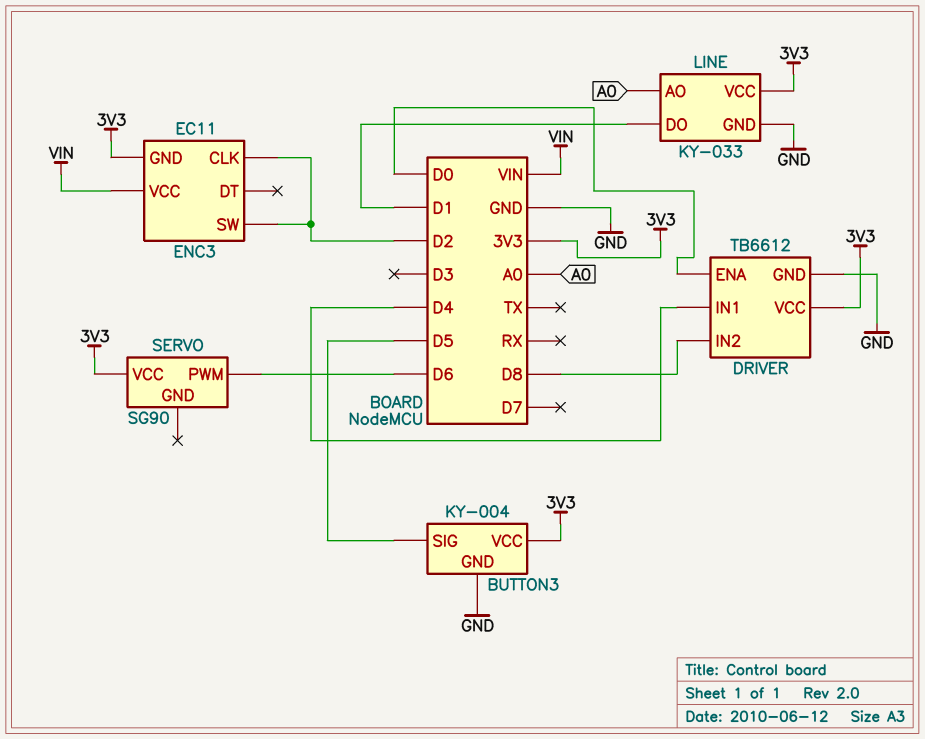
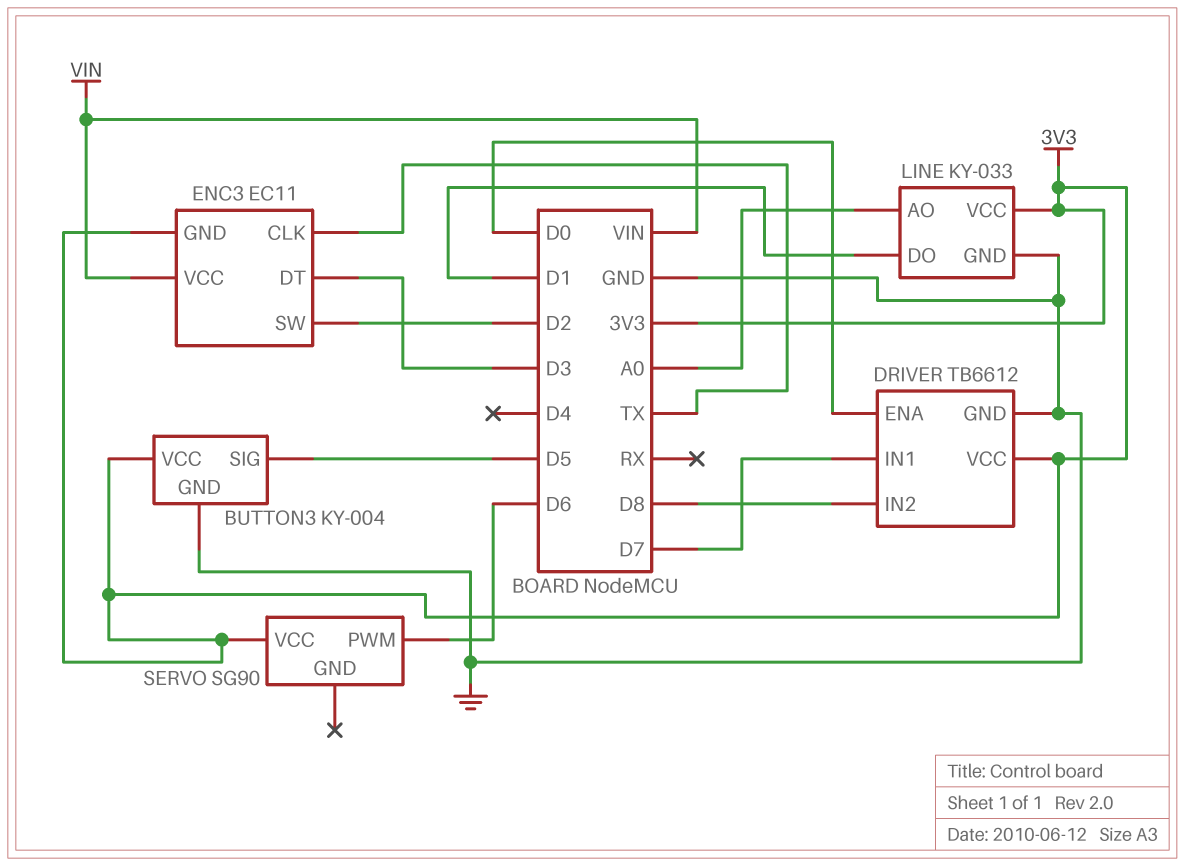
DRIVER pin IN1: D4 -> D7
ENC3 pin CLK: D2 -> TX
ENC3 pin DT: none -> D3

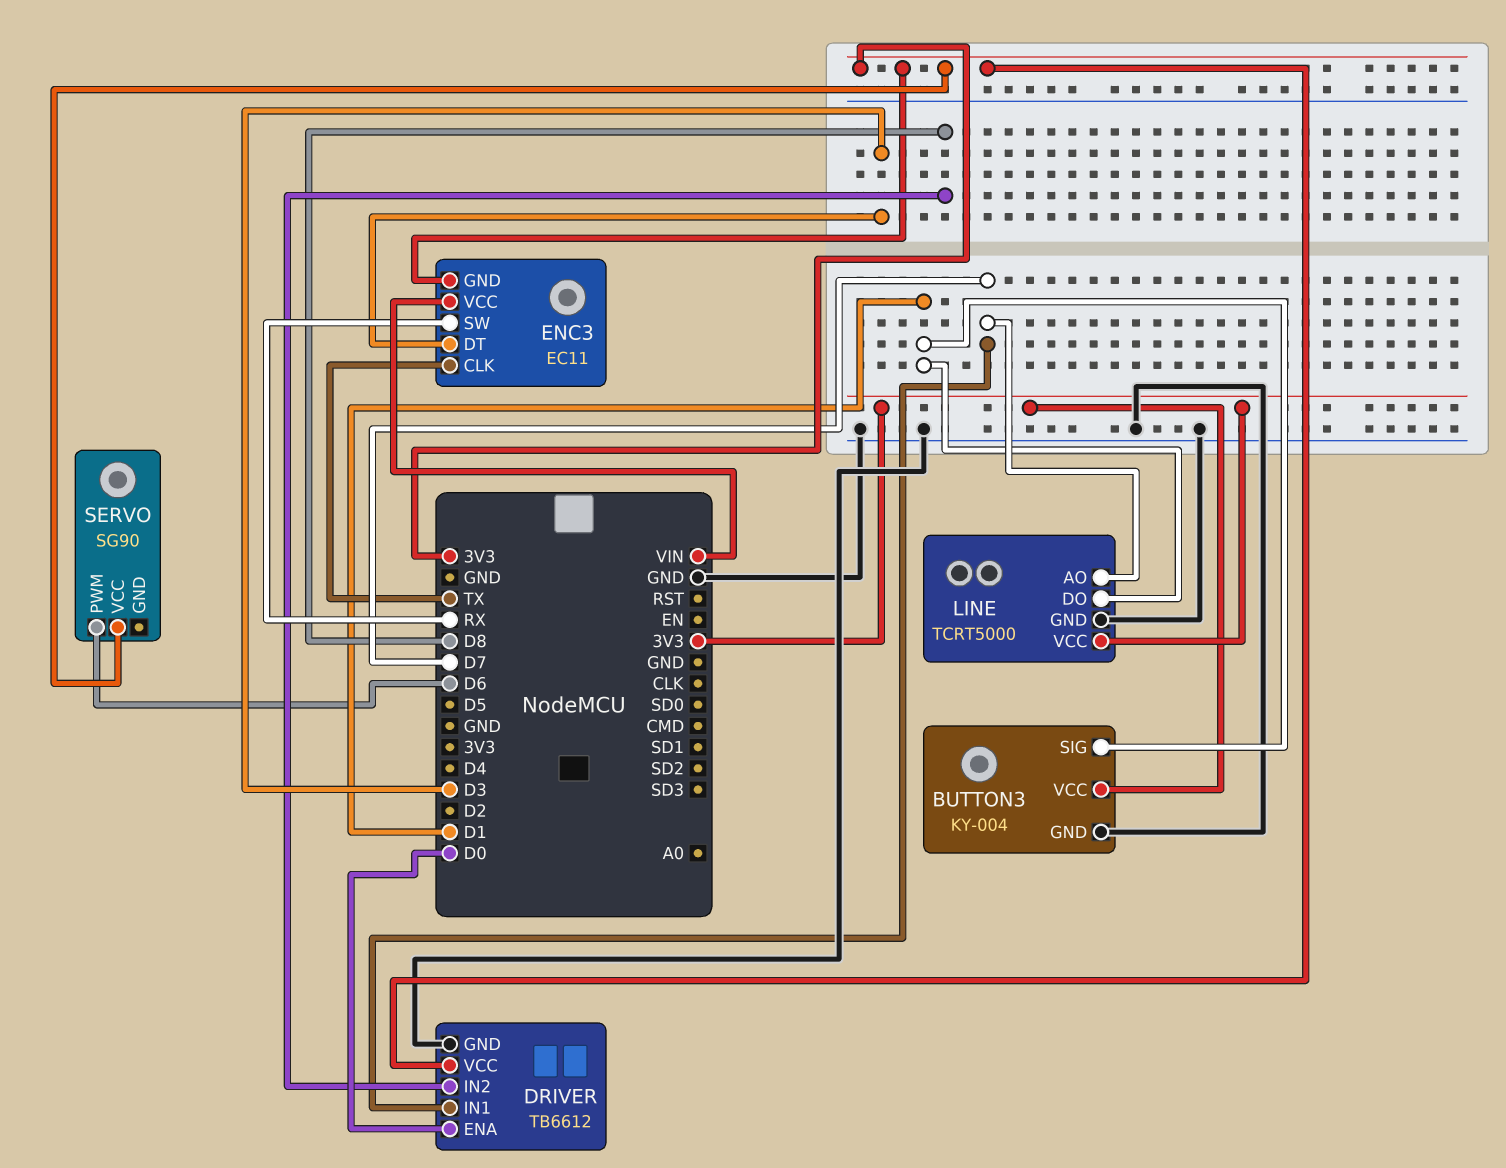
BUTTON3 pin SIG: D5 -> D1
ENC3 pin SW: D2 -> RX
LINE: KY-033 -> TCRT5000
LINE pin AO: A0 -> D7

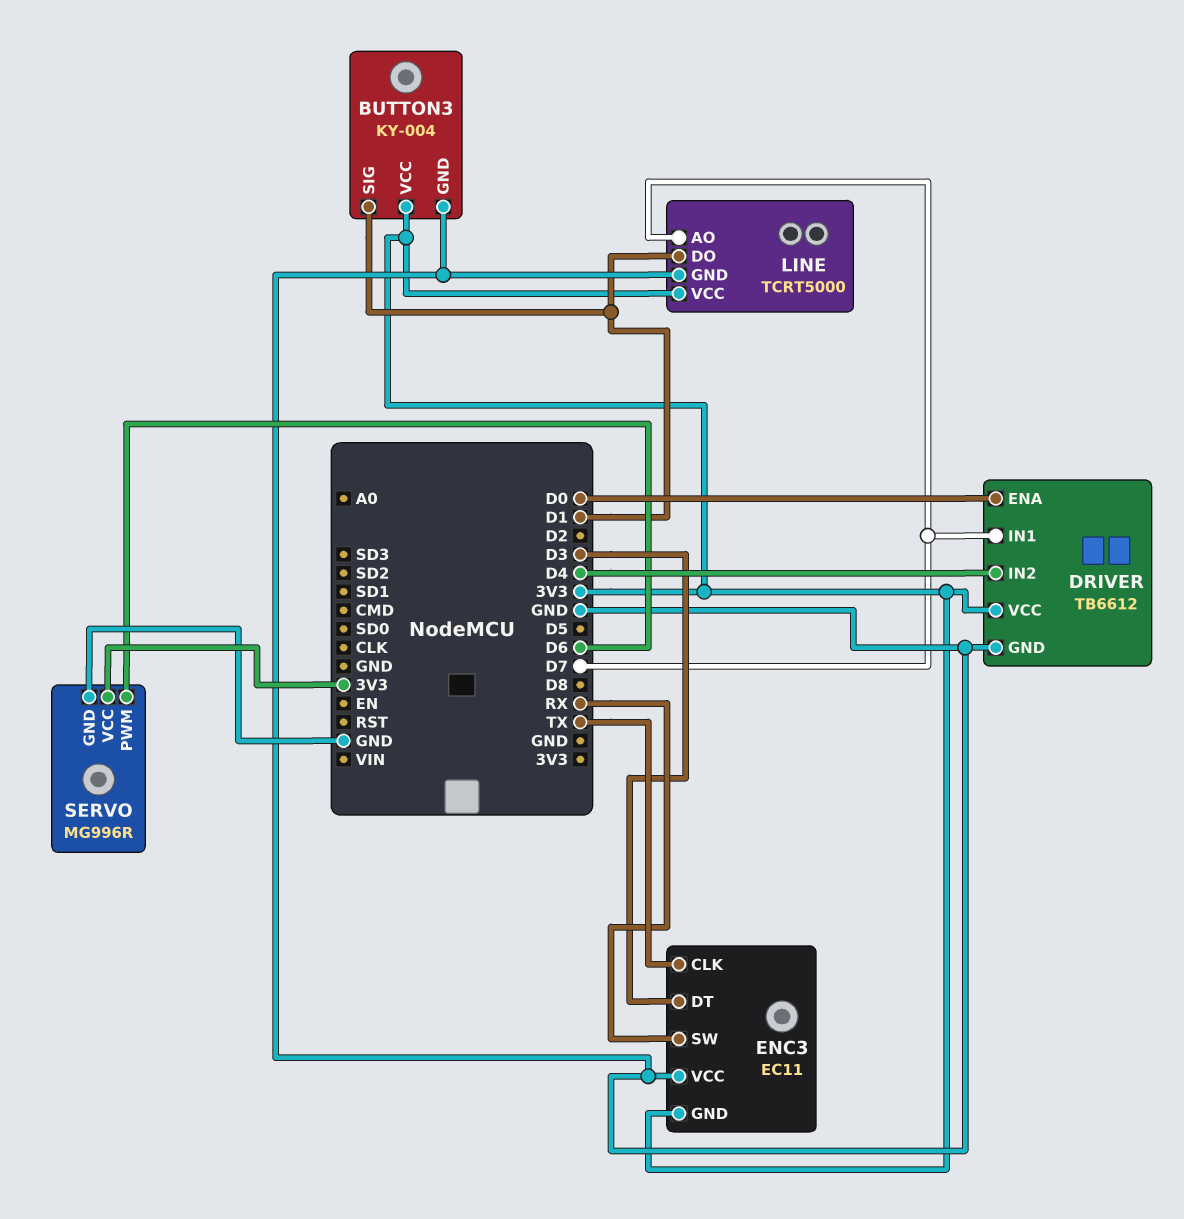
DRIVER pin IN2: D8 -> D4
ENC3 pin VCC: VIN -> GND
SERVO: SG90 -> MG996R
SERVO pin GND: none -> GND

